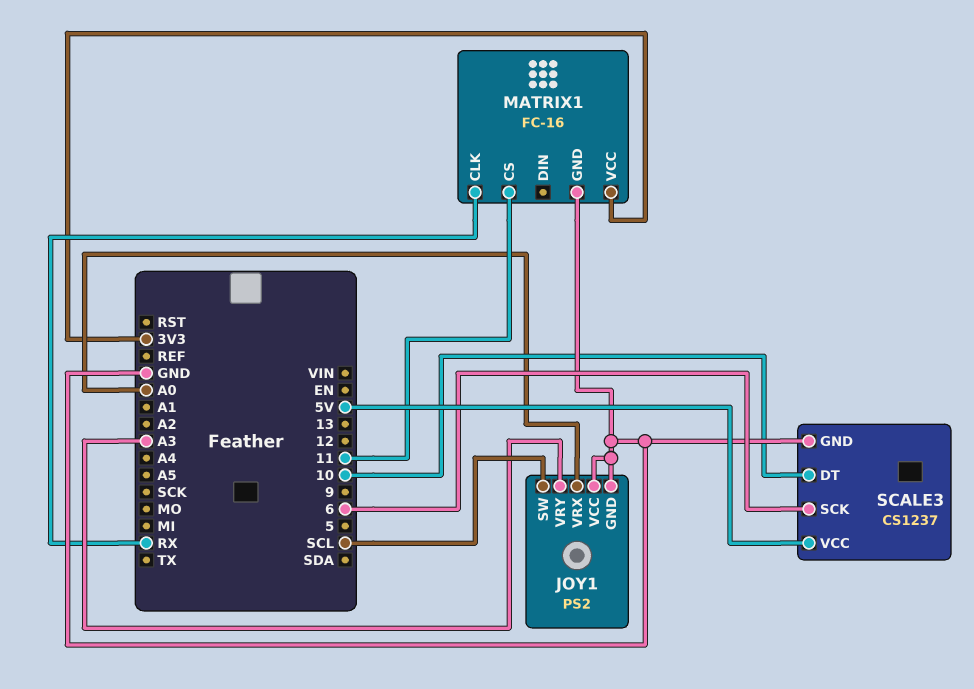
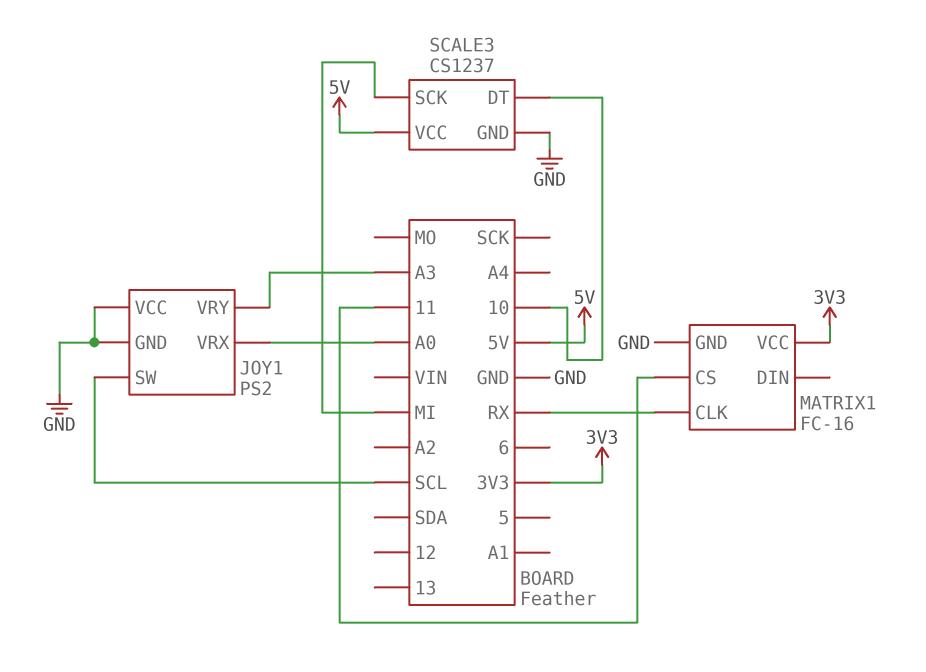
SCALE3 pin SCK: 6 -> MI

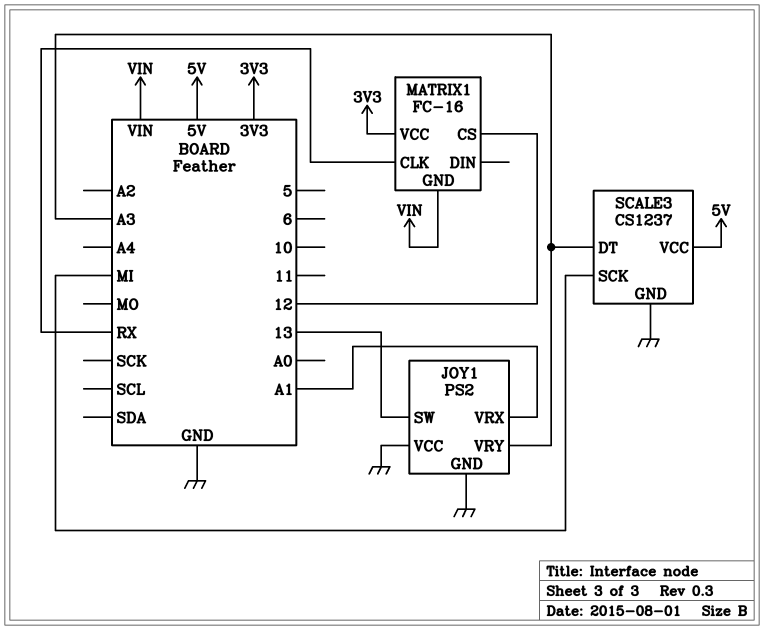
JOY1 pin SW: SCL -> 13
JOY1 pin VRX: A0 -> A1
MATRIX1 pin CS: 11 -> 12
MATRIX1 pin GND: GND -> VIN
SCALE3 pin DT: 10 -> A3

